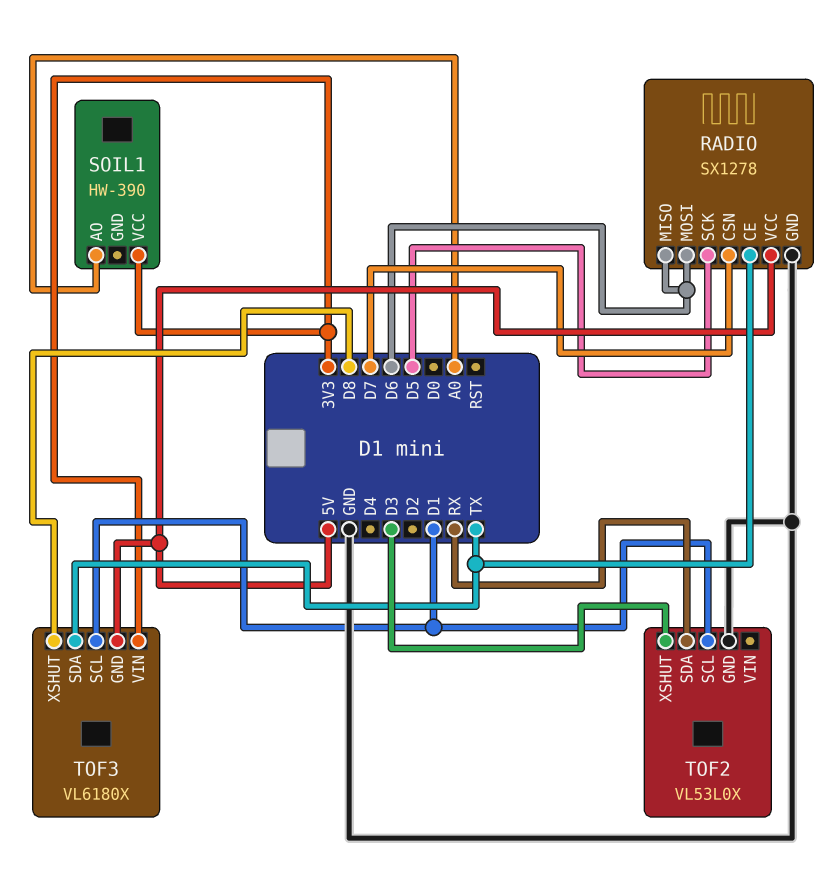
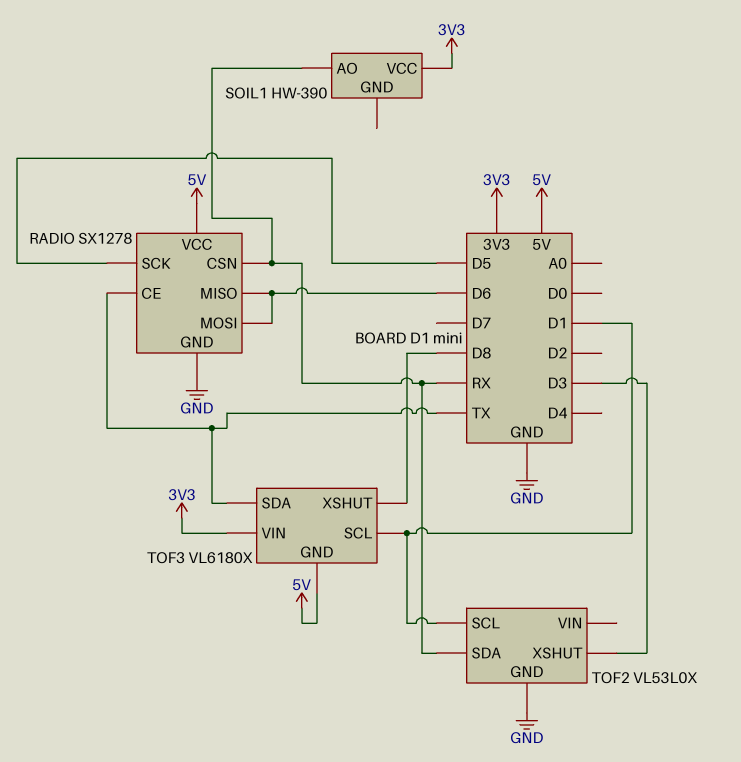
RADIO pin CSN: D7 -> RX
SOIL1 pin AO: A0 -> RX

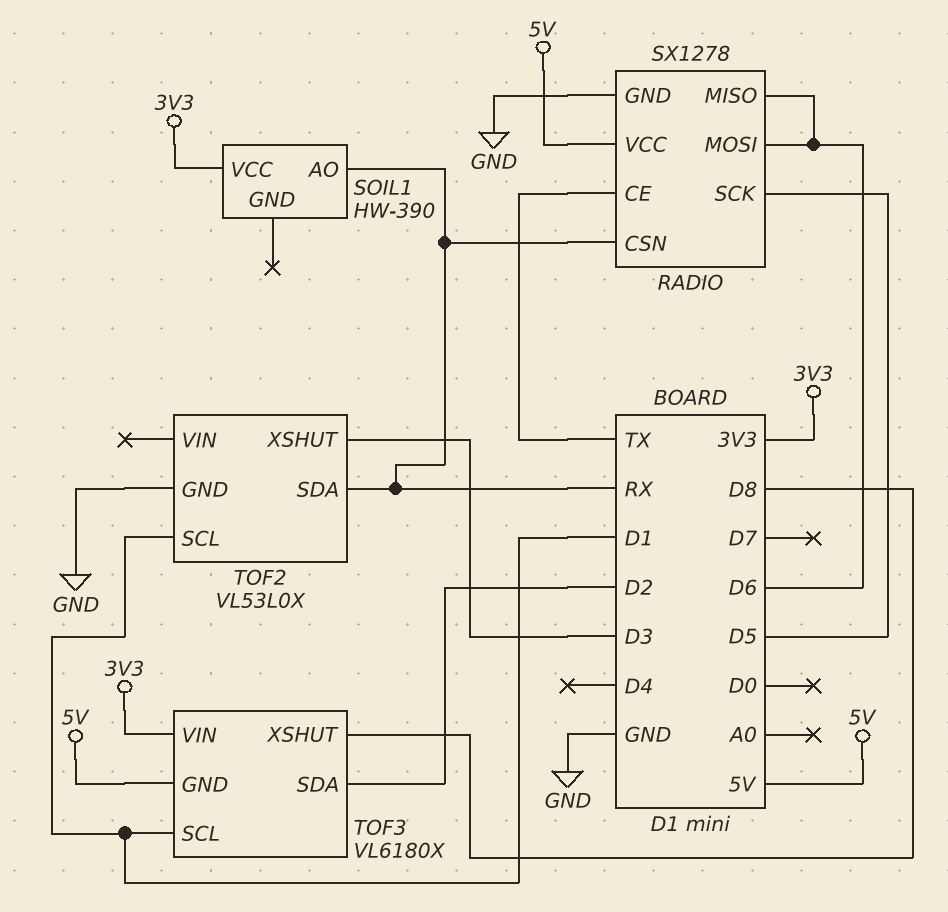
TOF3 pin SDA: TX -> D2

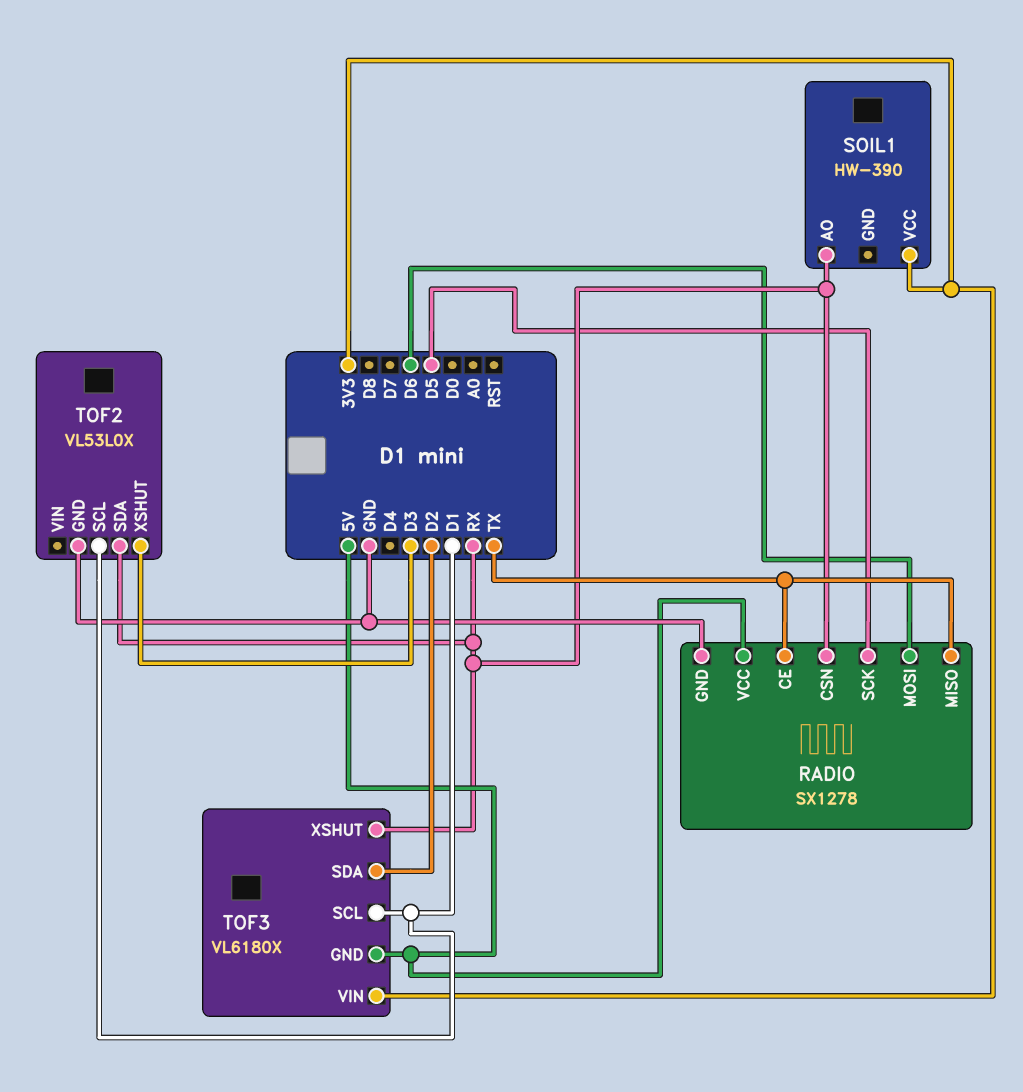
RADIO pin MISO: D6 -> TX
TOF3 pin XSHUT: D8 -> RX

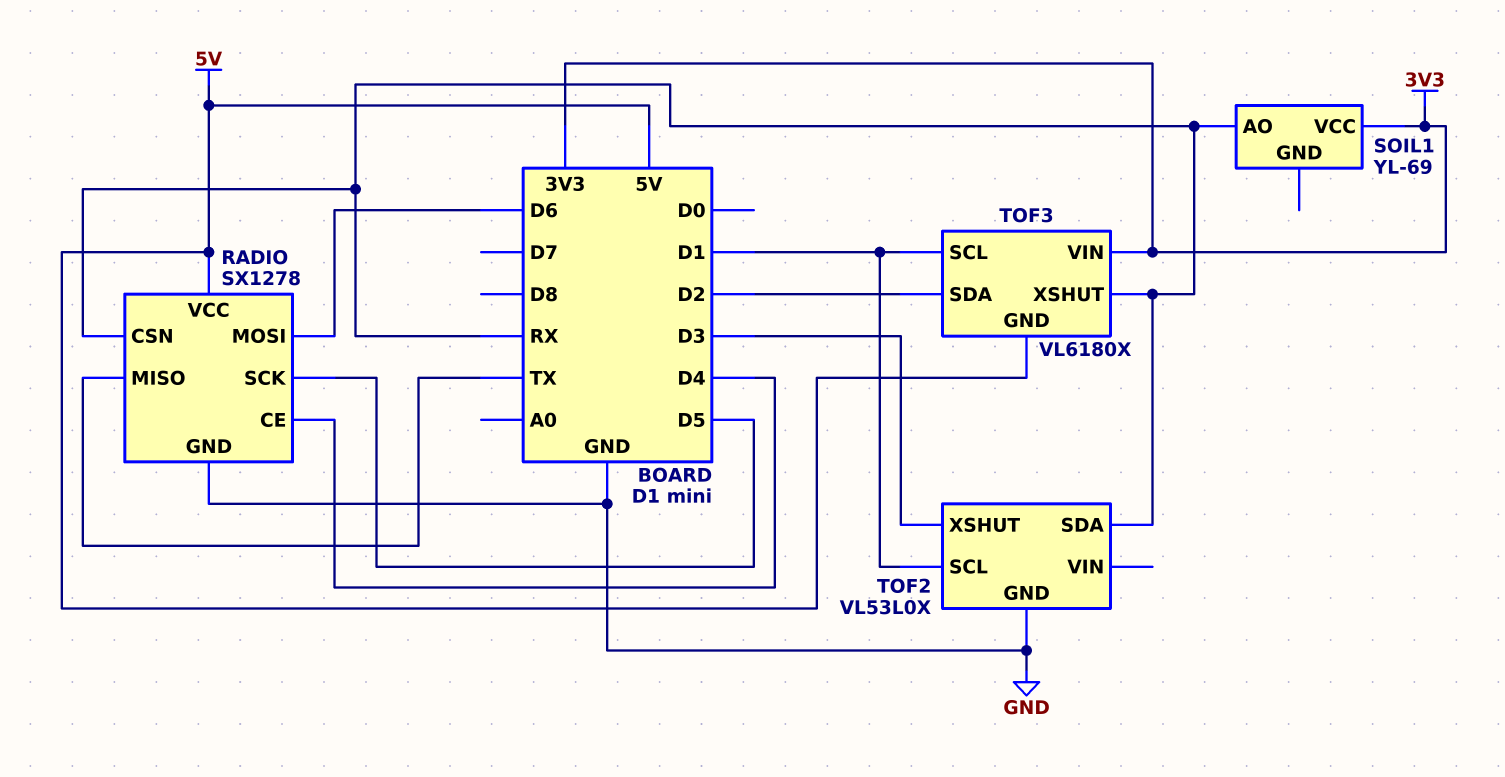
RADIO pin CE: TX -> D4
SOIL1: HW-390 -> YL-69

